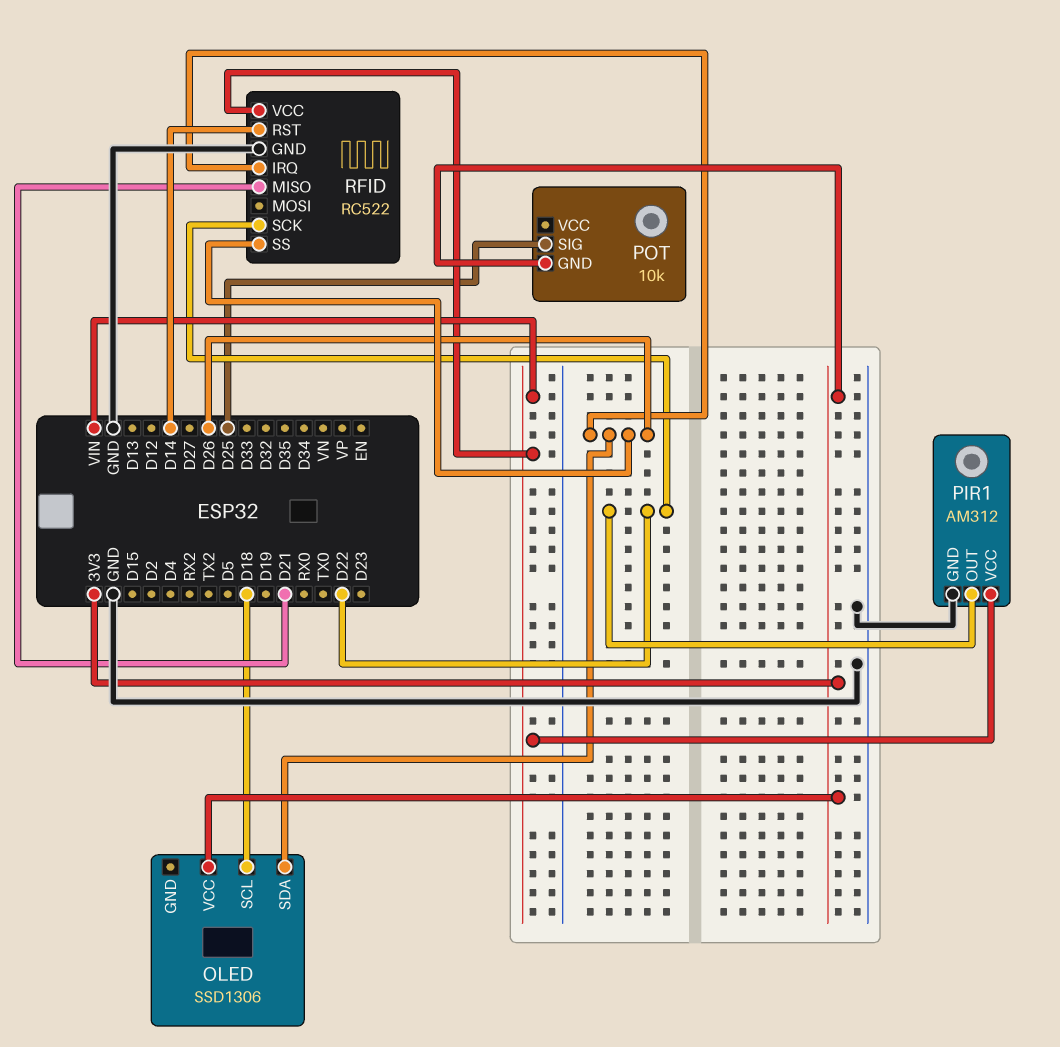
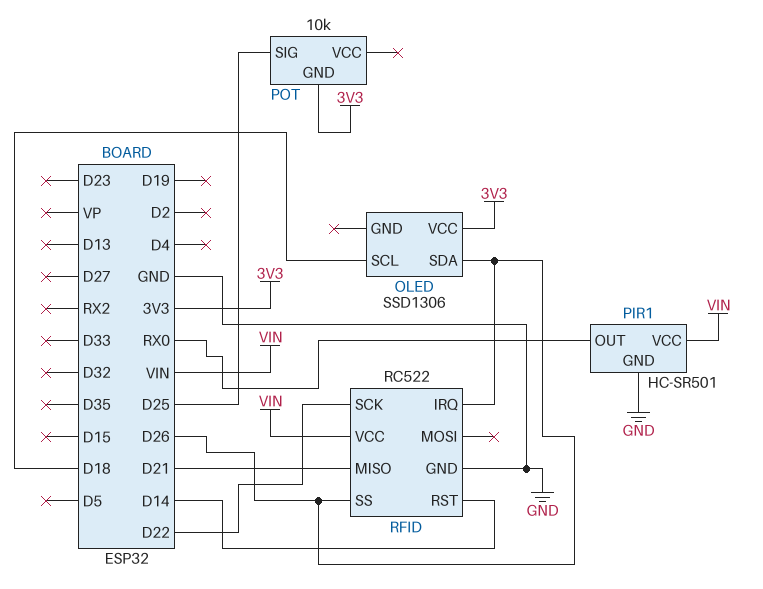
PIR1: AM312 -> HC-SR501
PIR1 pin OUT: D22 -> RX0

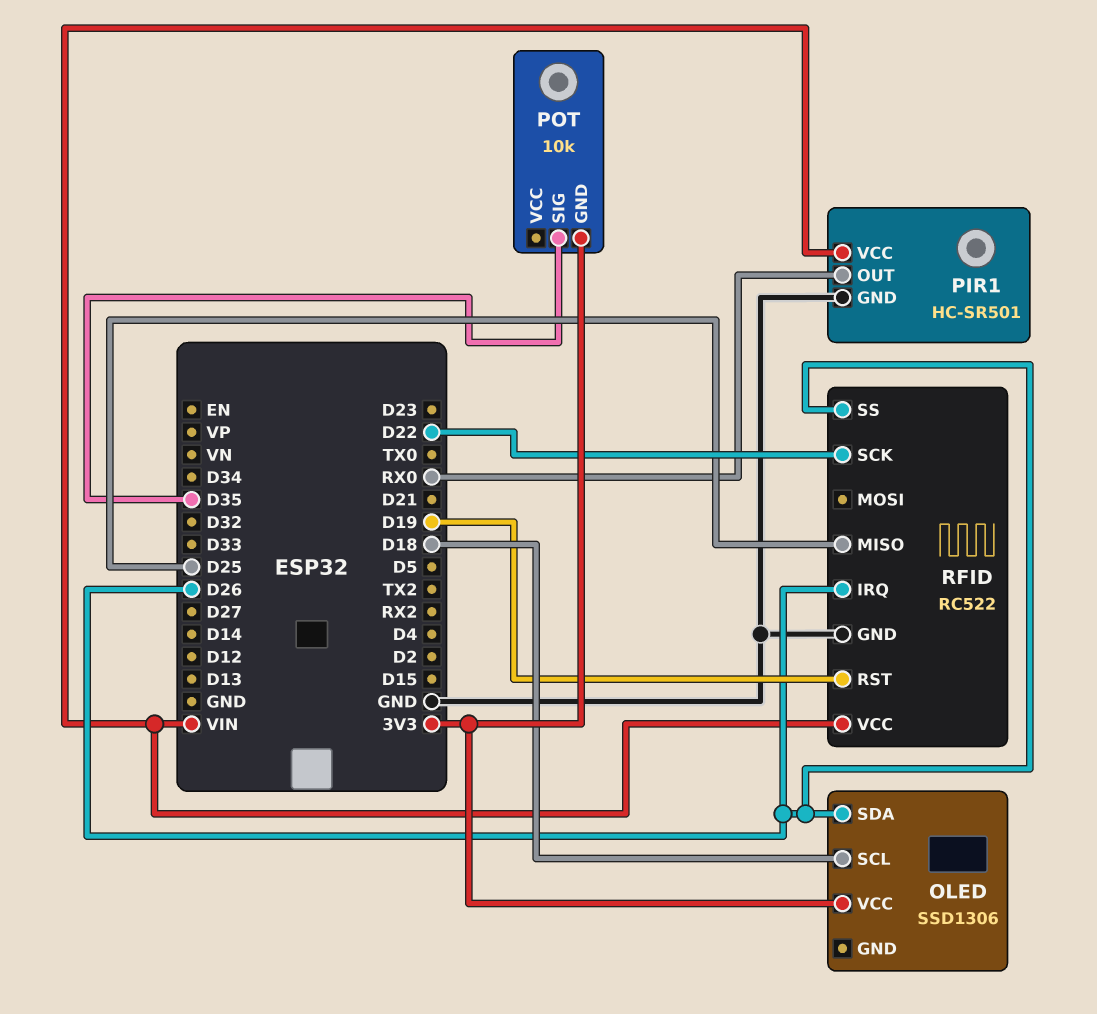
POT pin SIG: D25 -> D35
RFID pin MISO: D21 -> D25
RFID pin RST: D14 -> D19

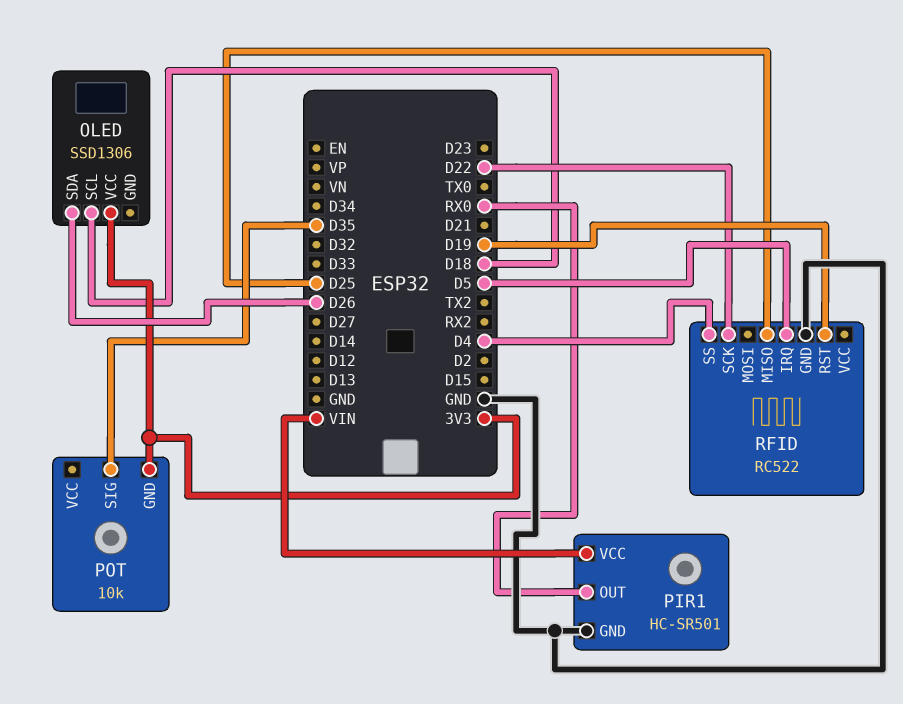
RFID pin IRQ: D26 -> D5
RFID pin SS: D26 -> D4
RFID pin VCC: VIN -> none

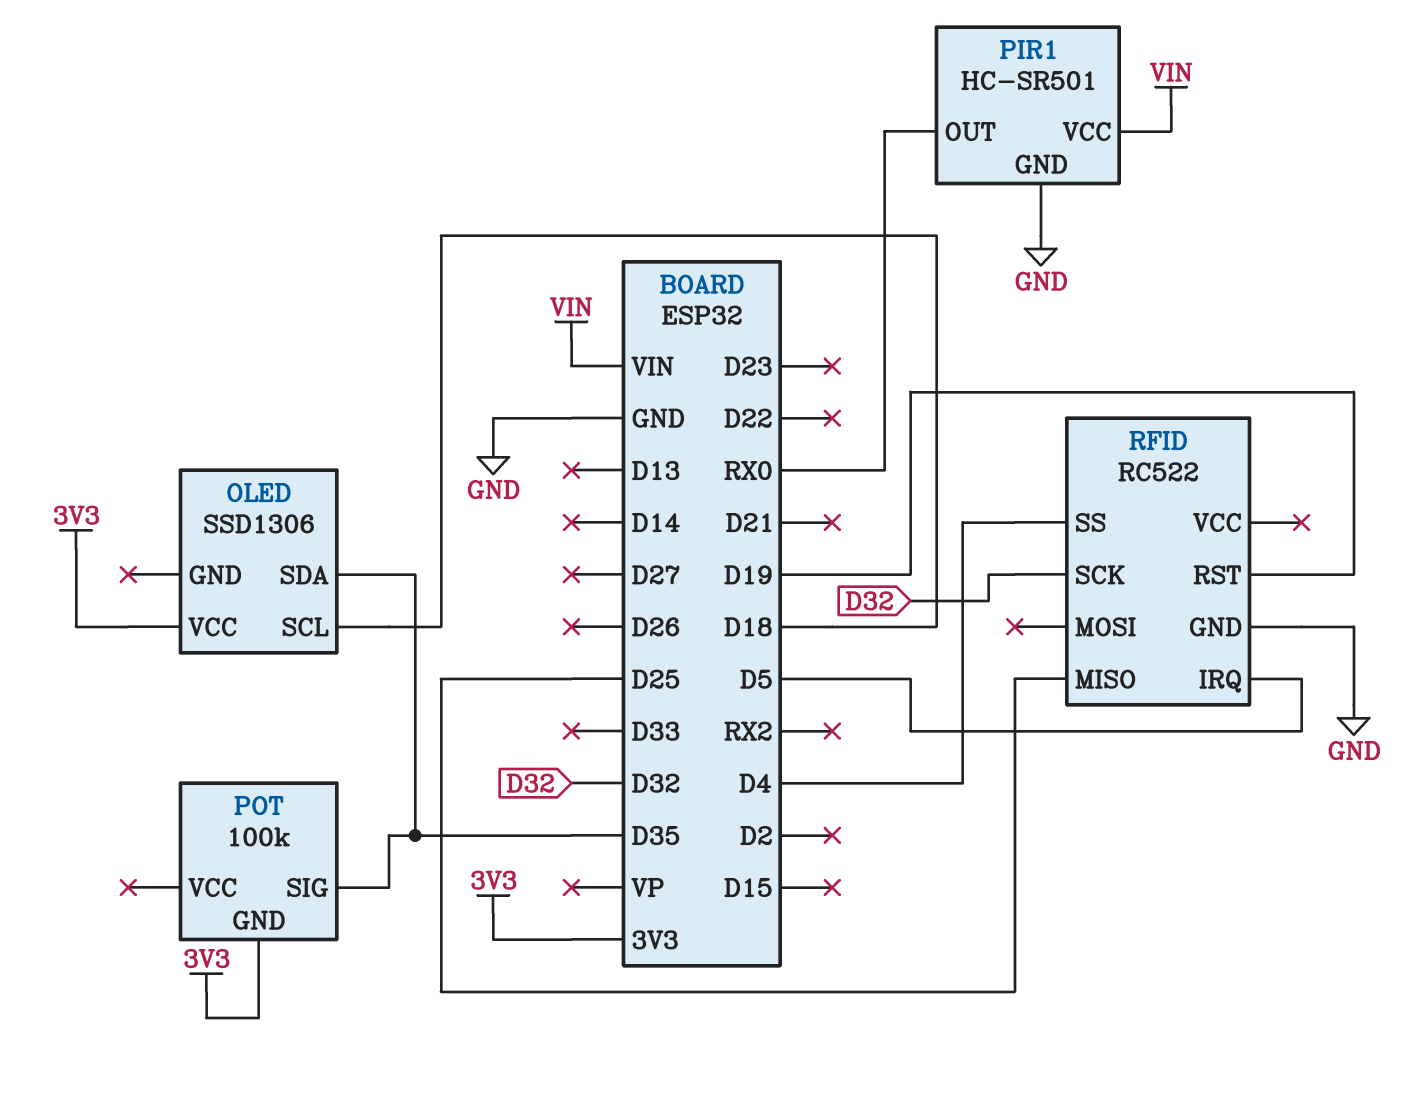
OLED pin SDA: D26 -> D35
POT: 10k -> 100k
RFID pin SCK: D22 -> D32

